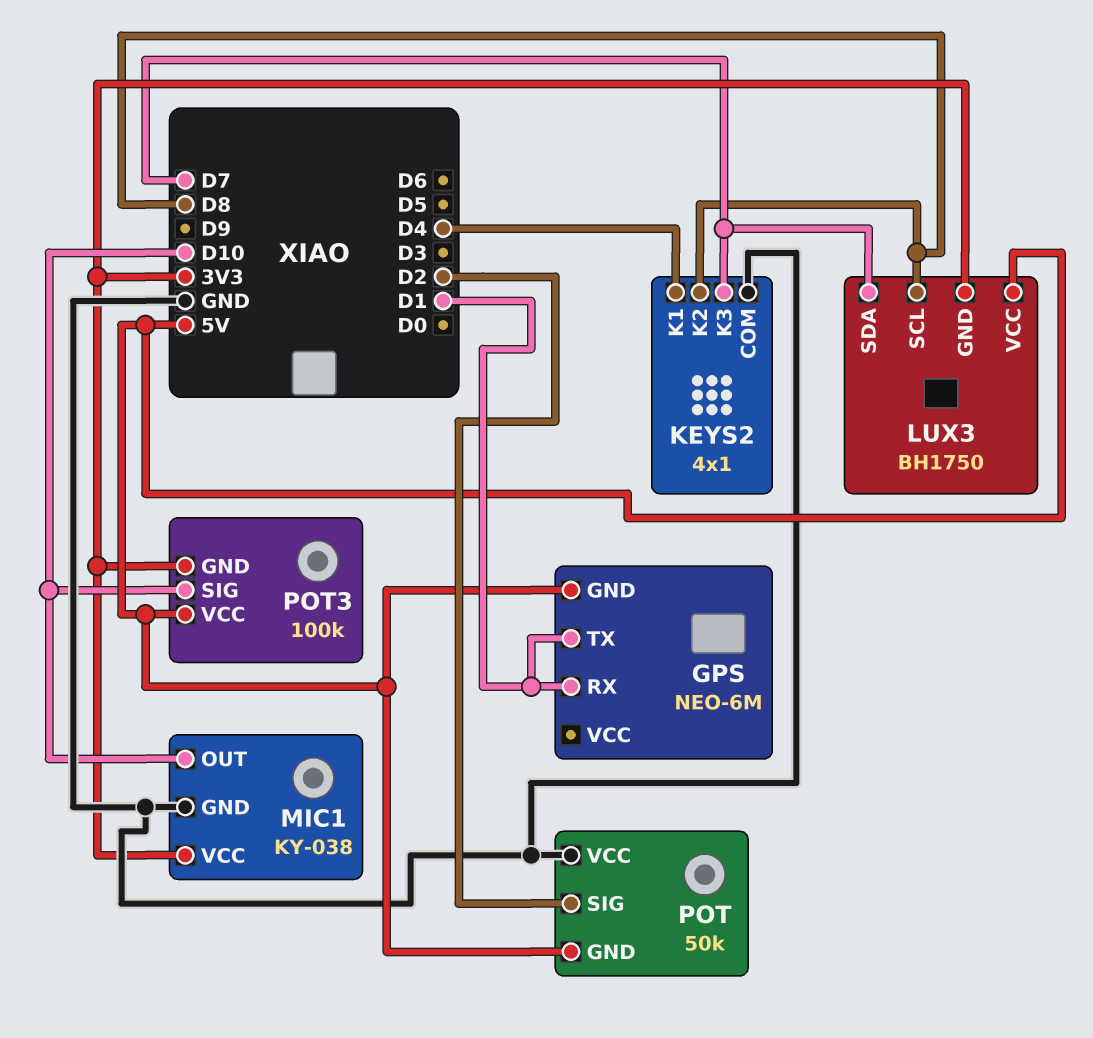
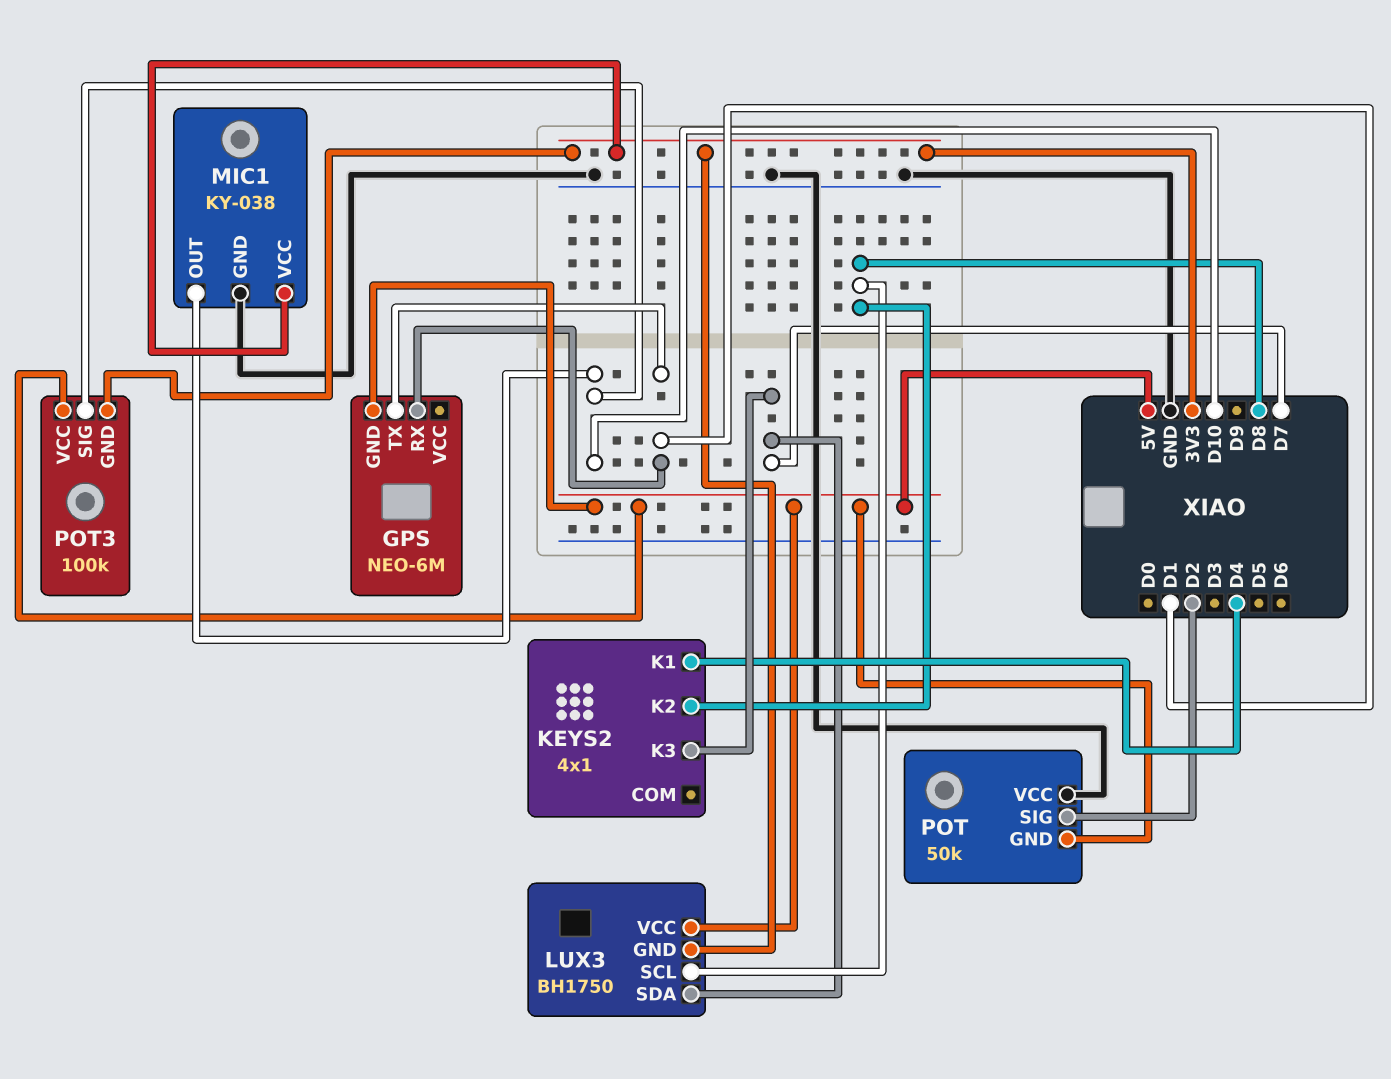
KEYS2 pin COM: GND -> none

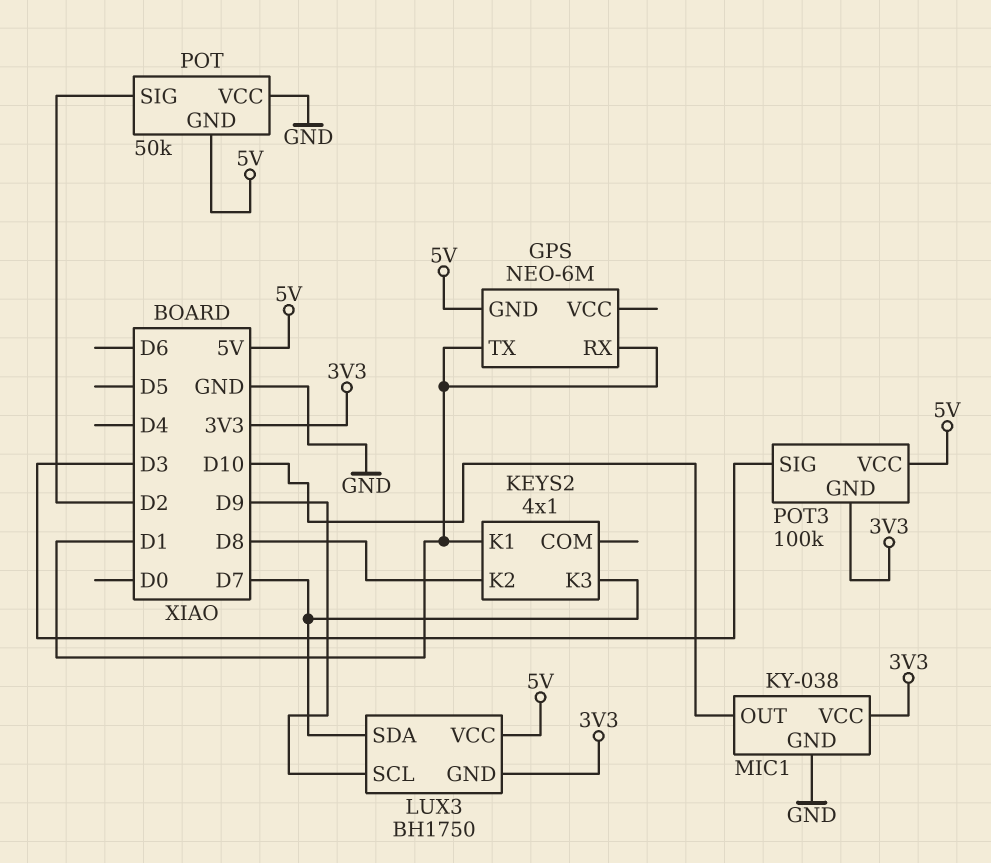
KEYS2 pin K1: D4 -> D1
LUX3 pin SCL: D8 -> D9
POT3 pin SIG: D10 -> D3

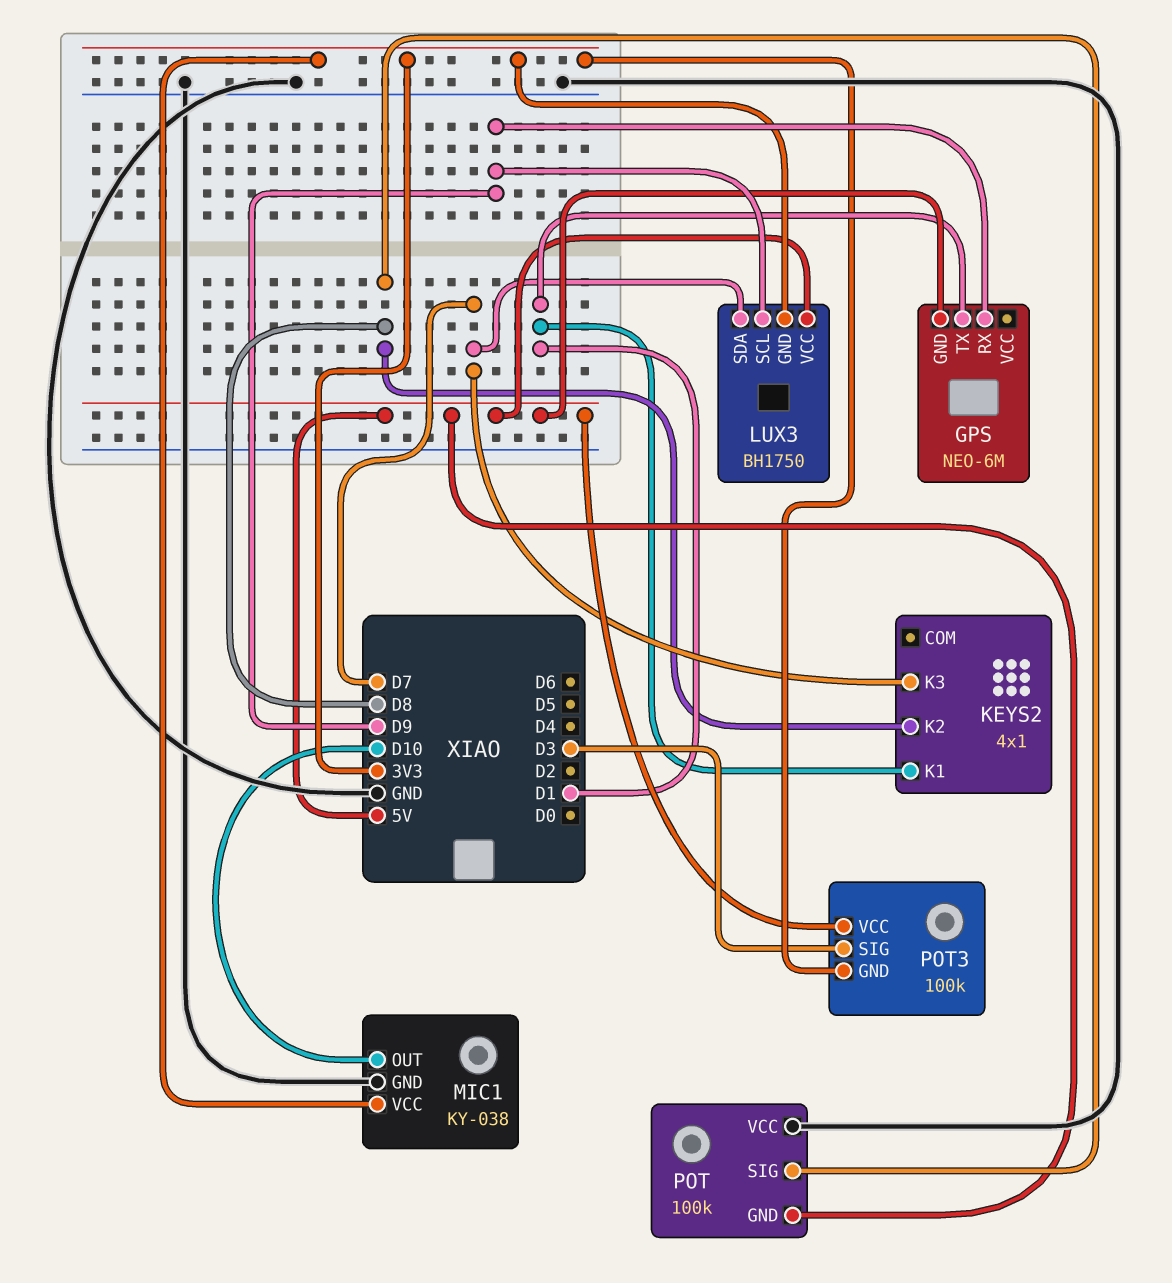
GPS pin RX: D1 -> D9
POT: 50k -> 100k
POT pin SIG: D2 -> D8

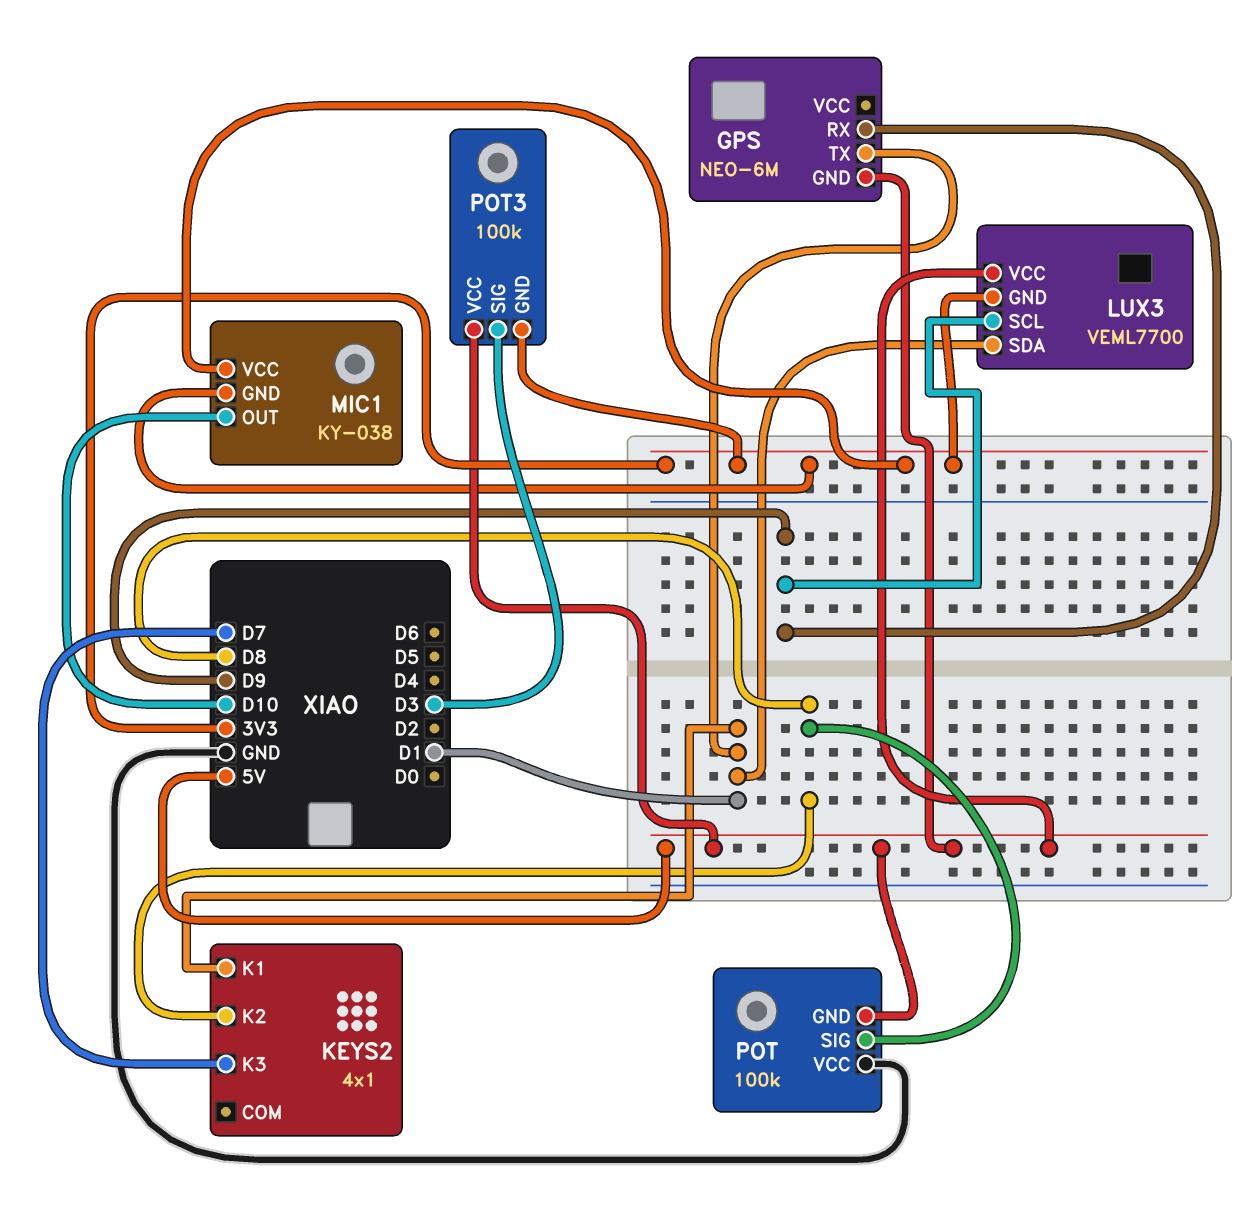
LUX3: BH1750 -> VEML7700
LUX3 pin SDA: D7 -> D1
MIC1 pin GND: GND -> 3V3

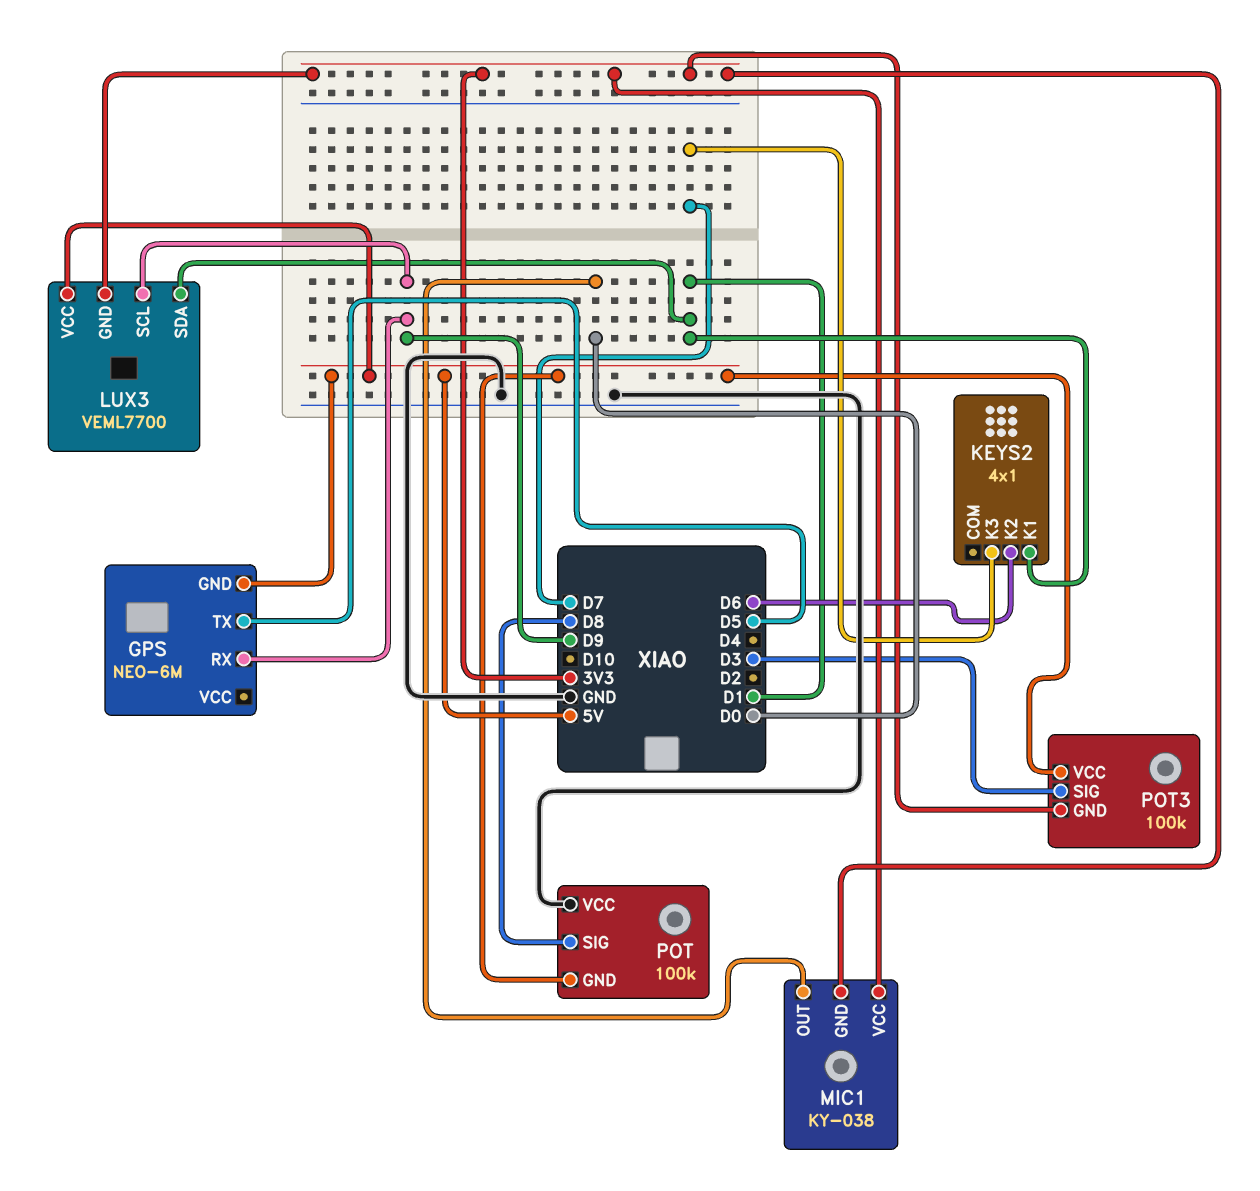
GPS pin TX: D1 -> D5
KEYS2 pin K2: D8 -> D6
MIC1 pin OUT: D10 -> D0

